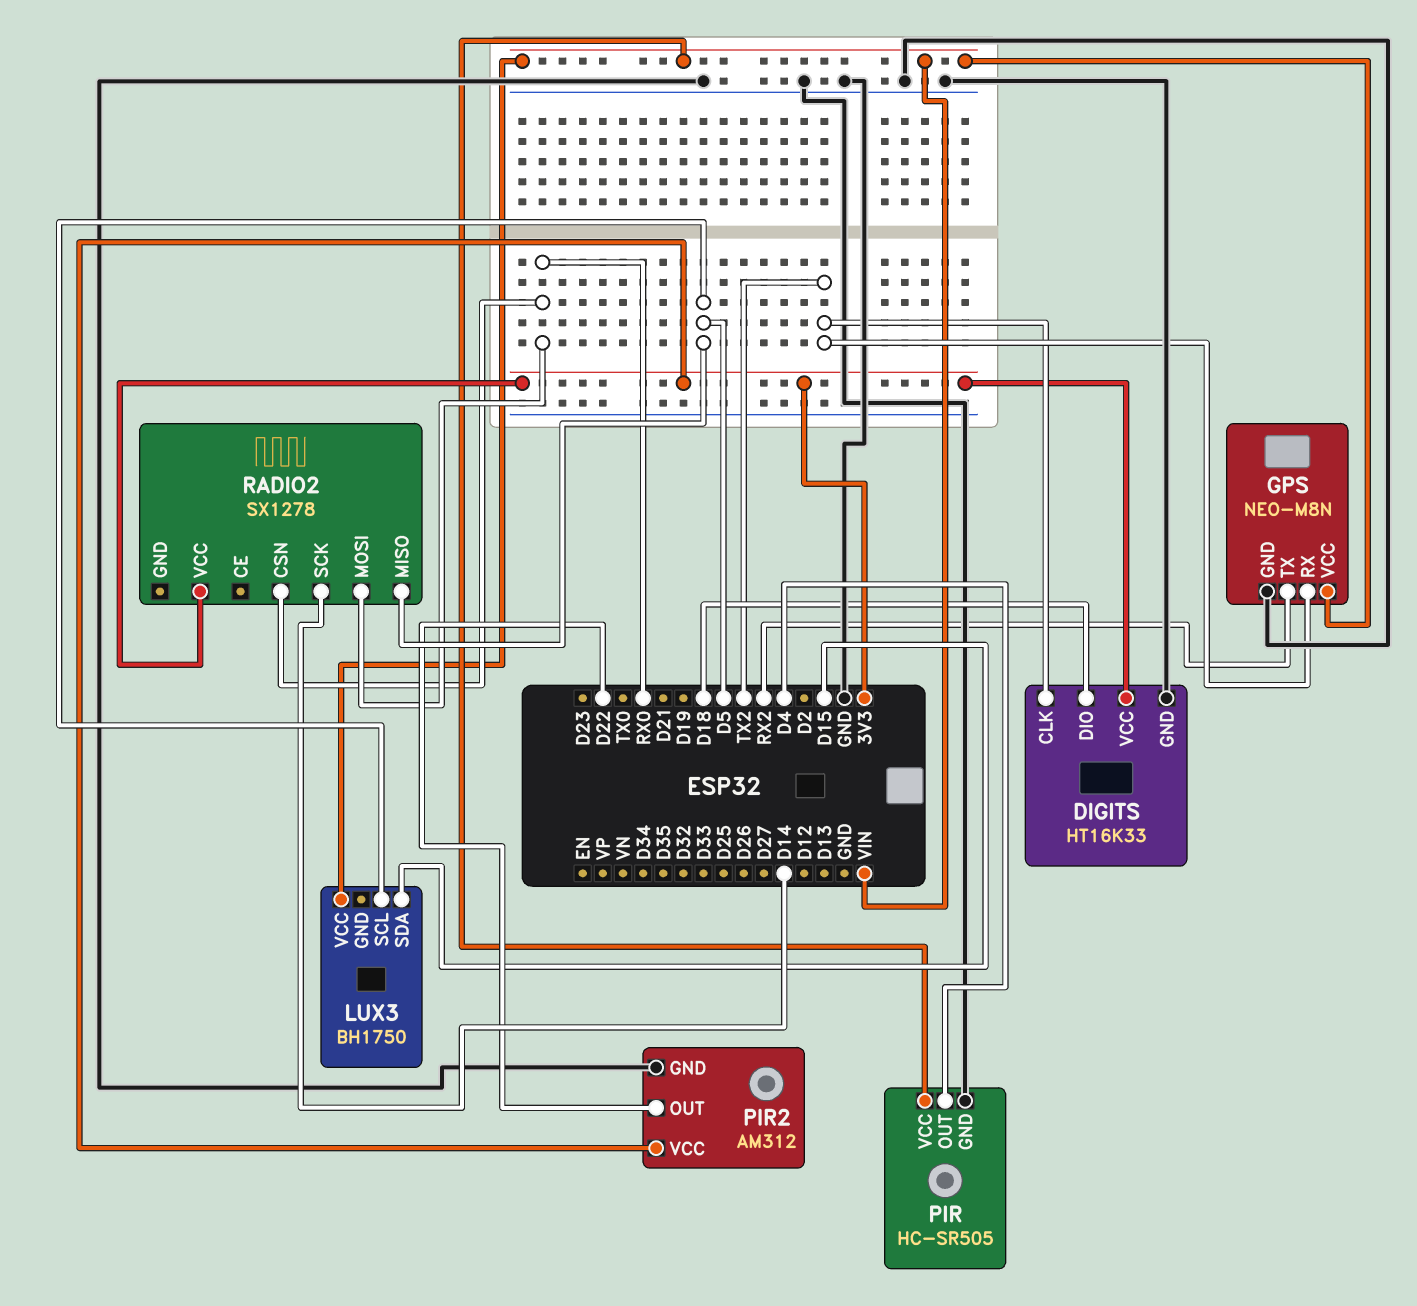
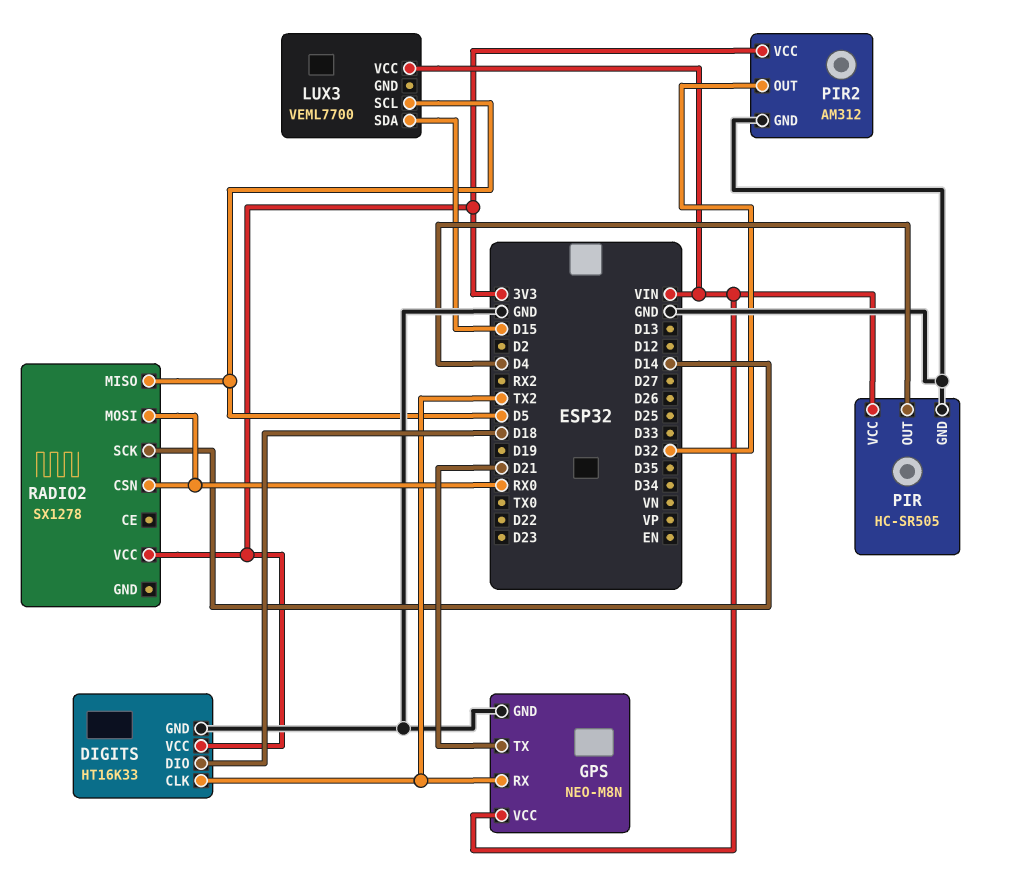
GPS pin TX: RX2 -> D21
LUX3: BH1750 -> VEML7700
PIR2 pin OUT: D22 -> D32

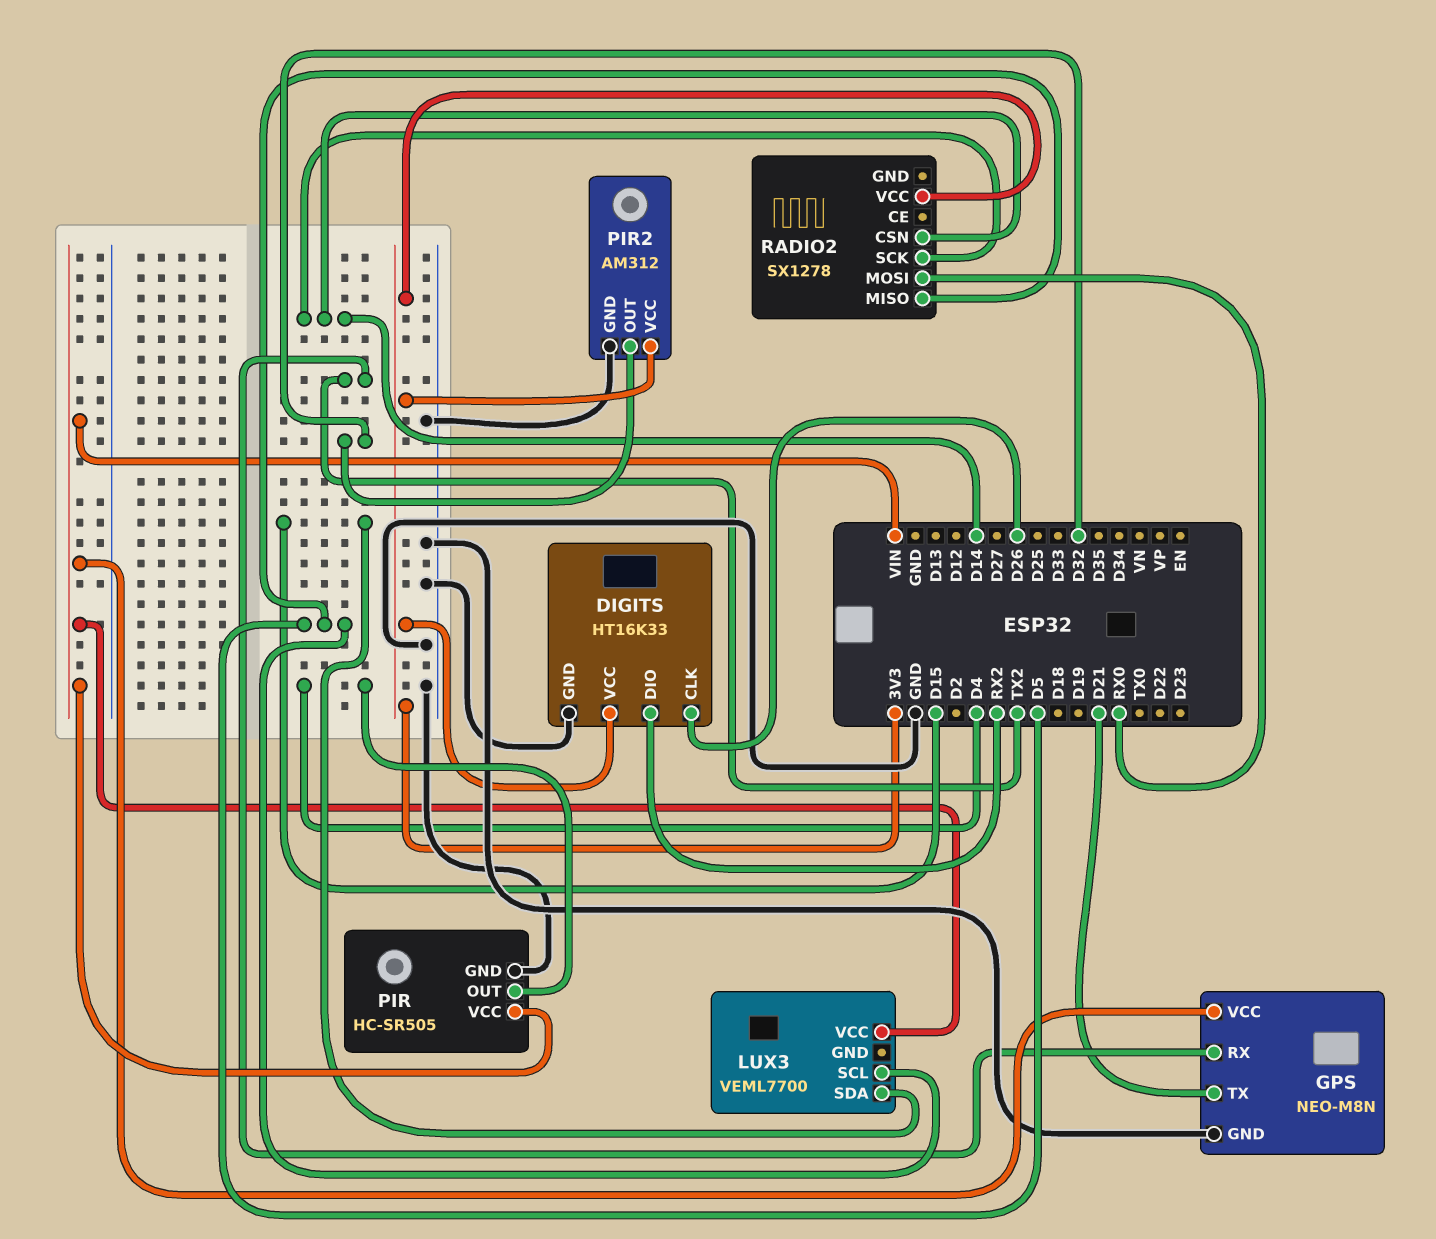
DIGITS pin CLK: TX2 -> D26
DIGITS pin DIO: D18 -> RX2
RADIO2 pin CSN: RX0 -> D14

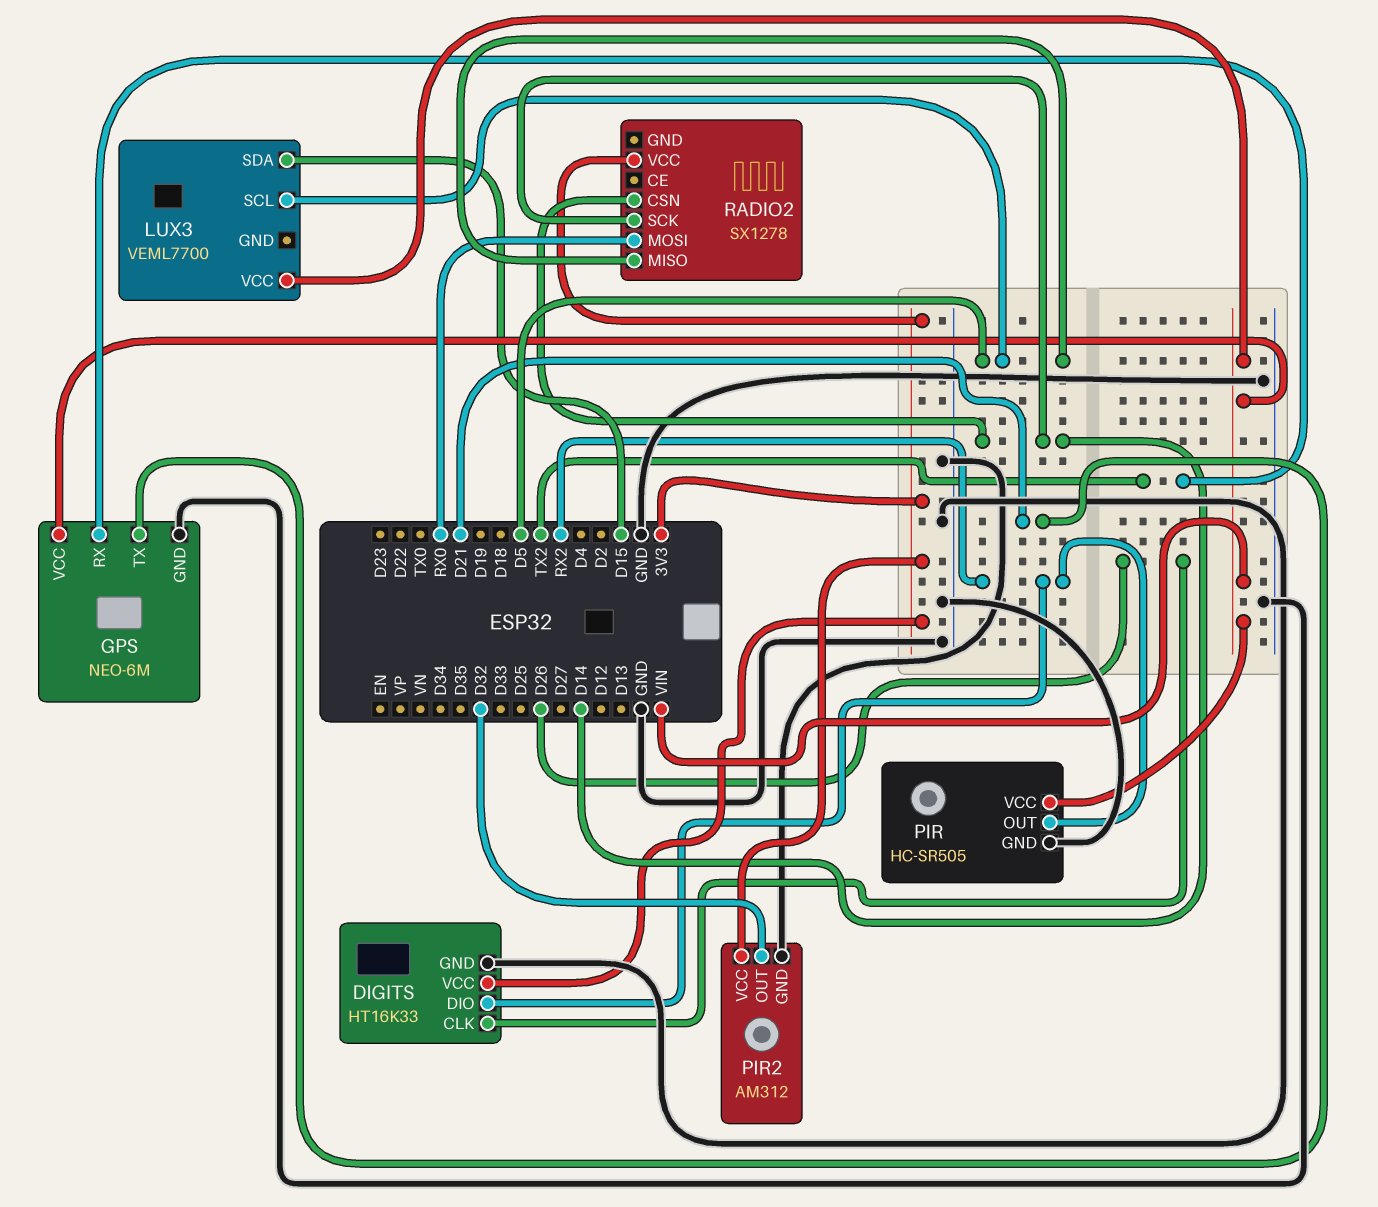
GPS: NEO-M8N -> NEO-6M
PIR pin OUT: D4 -> RX2

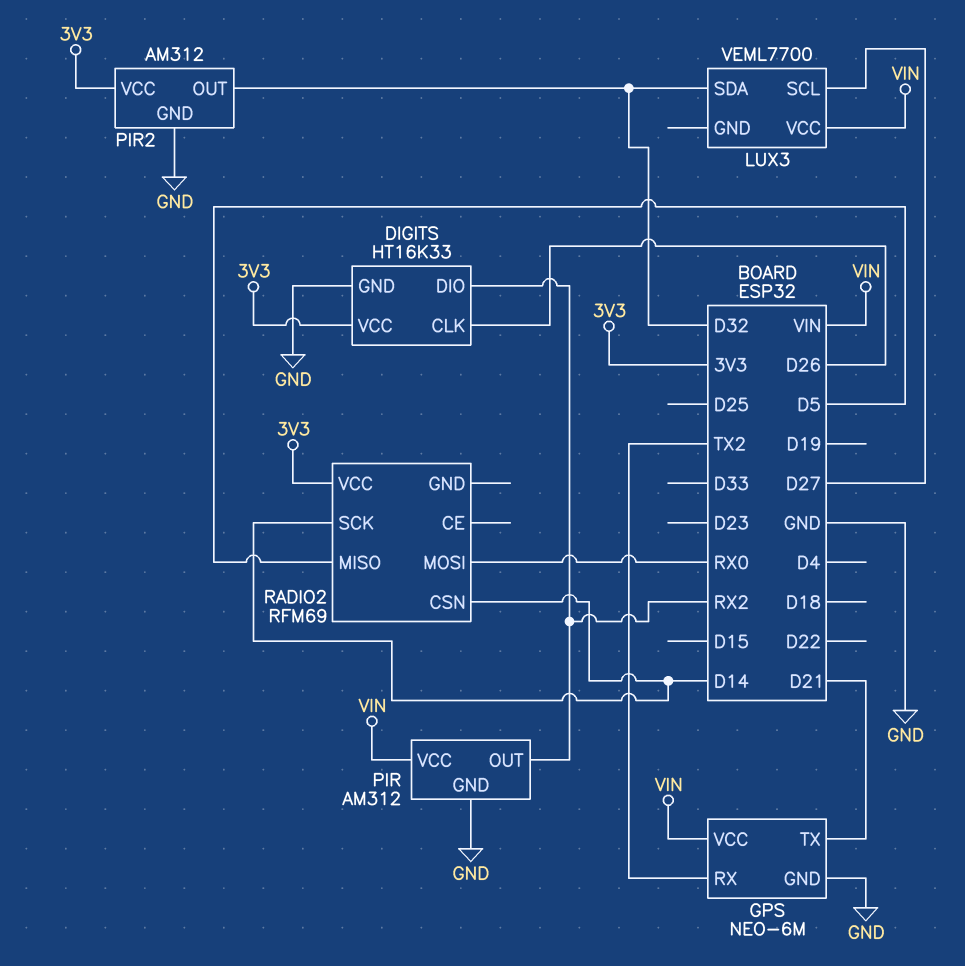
LUX3 pin SCL: D5 -> D27
LUX3 pin SDA: D15 -> D32
PIR: HC-SR505 -> AM312
RADIO2: SX1278 -> RFM69

